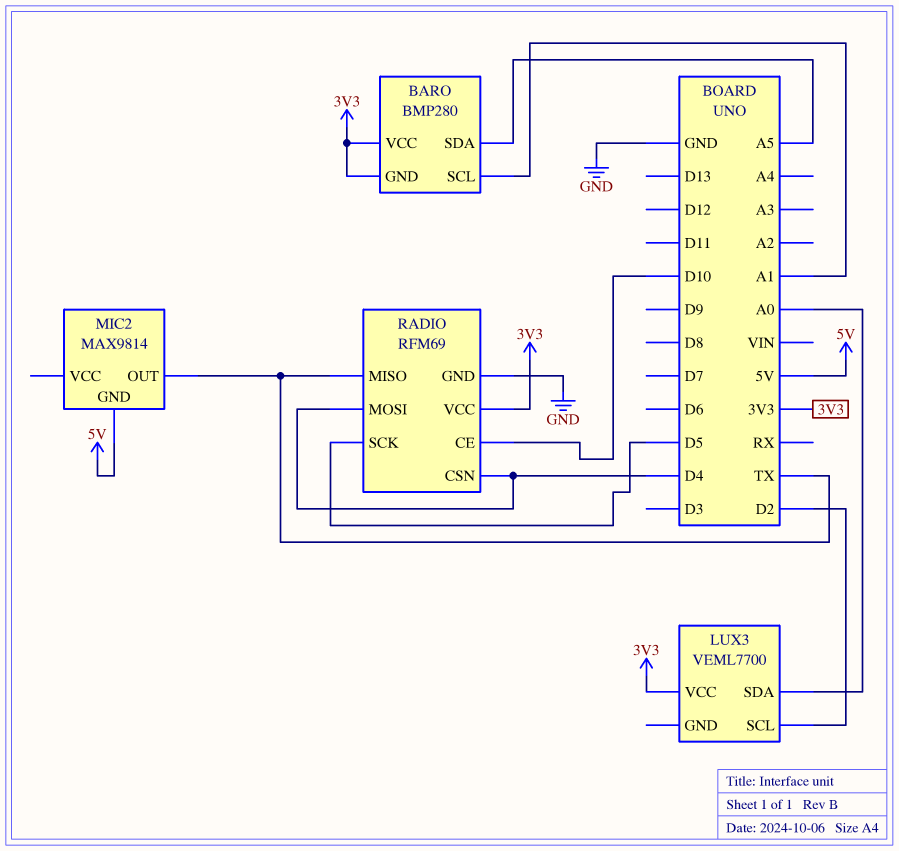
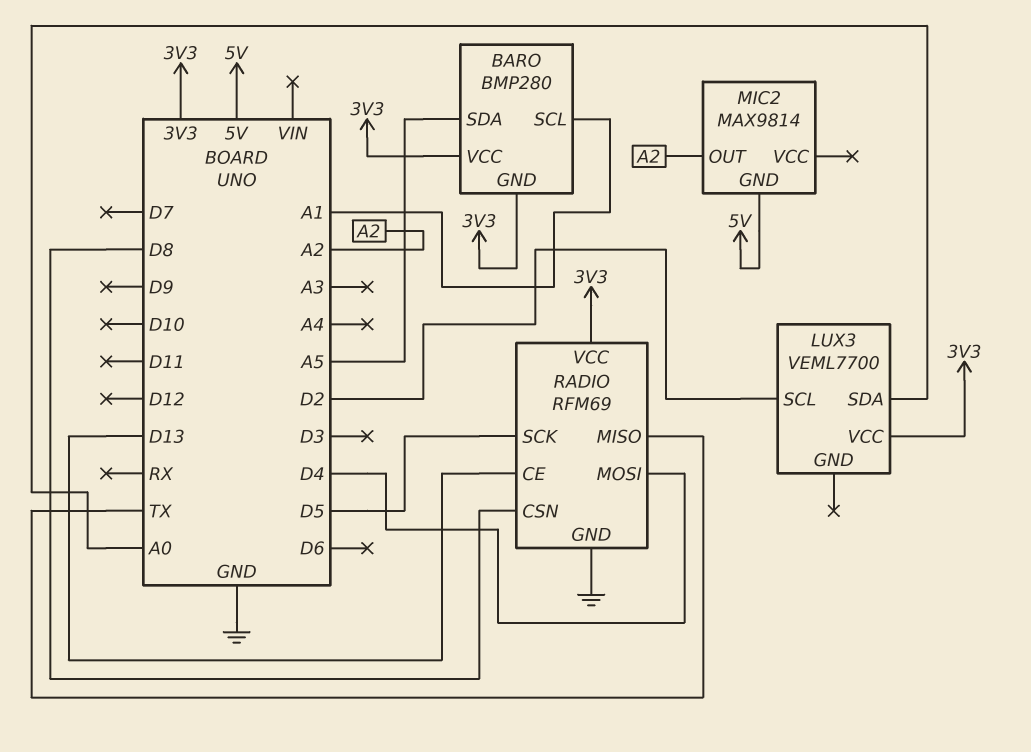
MIC2 pin OUT: TX -> A2
RADIO pin CE: D10 -> D13
RADIO pin CSN: D4 -> D8

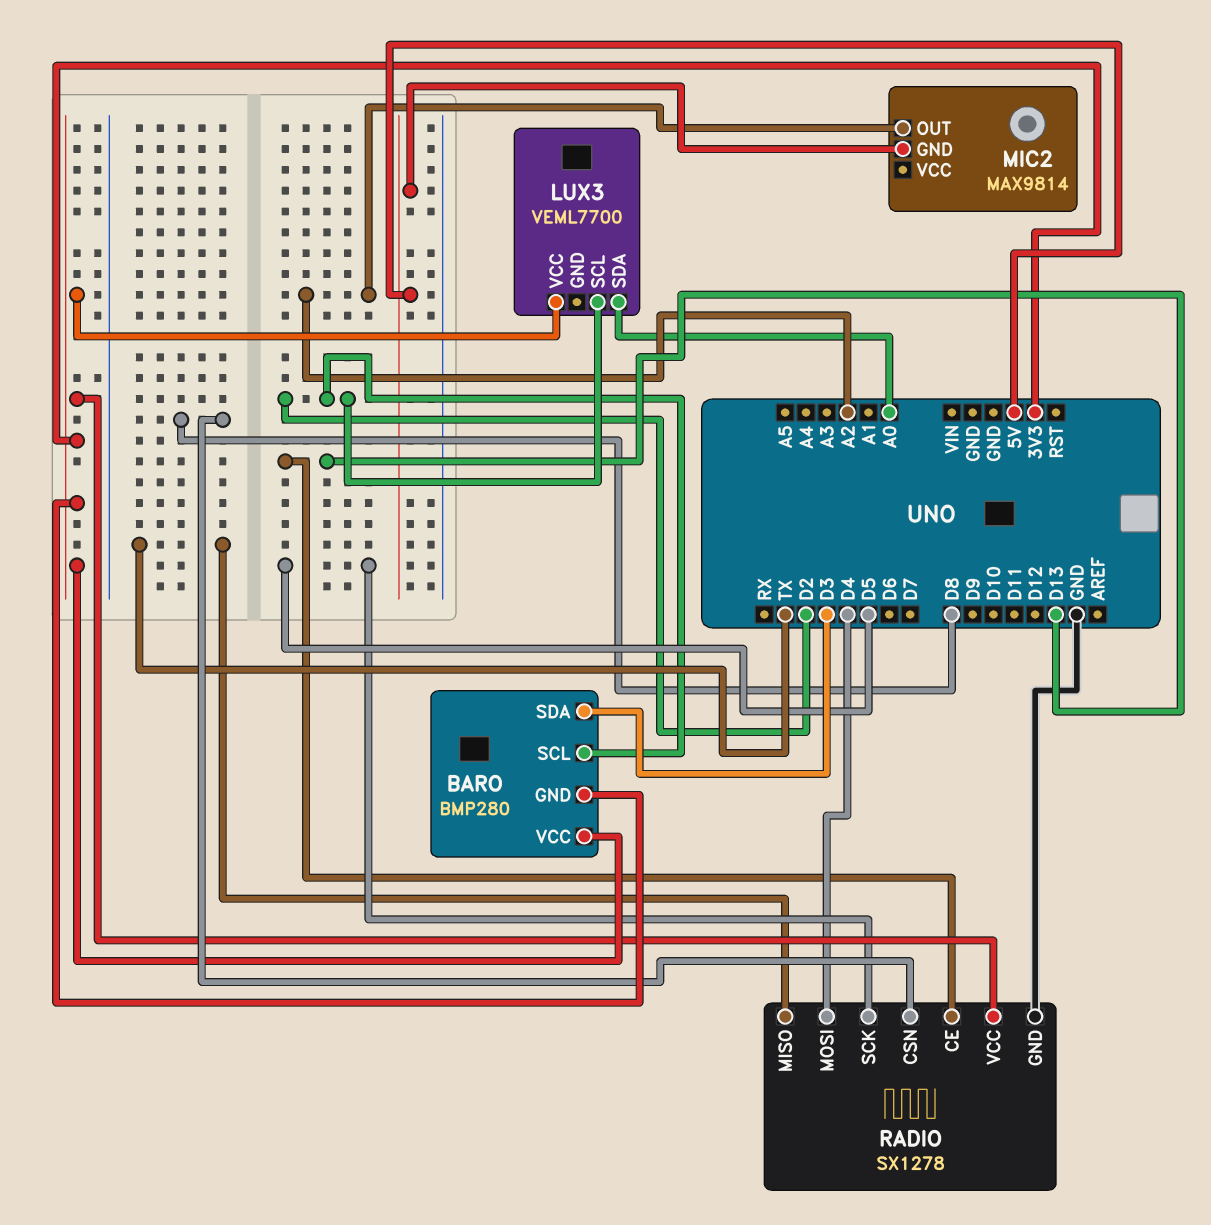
BARO pin SCL: A1 -> D2
BARO pin SDA: A5 -> D3
RADIO: RFM69 -> SX1278

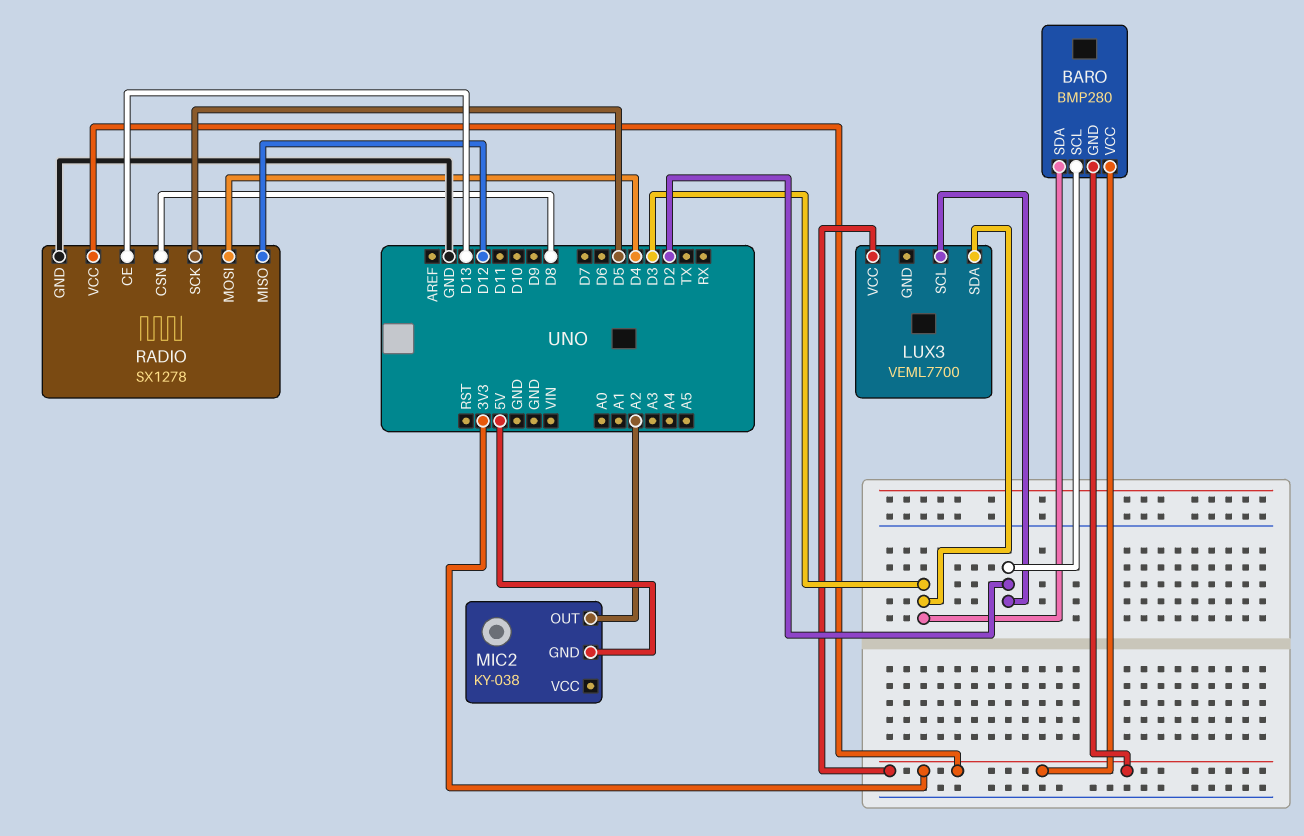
LUX3 pin SDA: A0 -> D3
MIC2: MAX9814 -> KY-038
RADIO pin MISO: TX -> D12

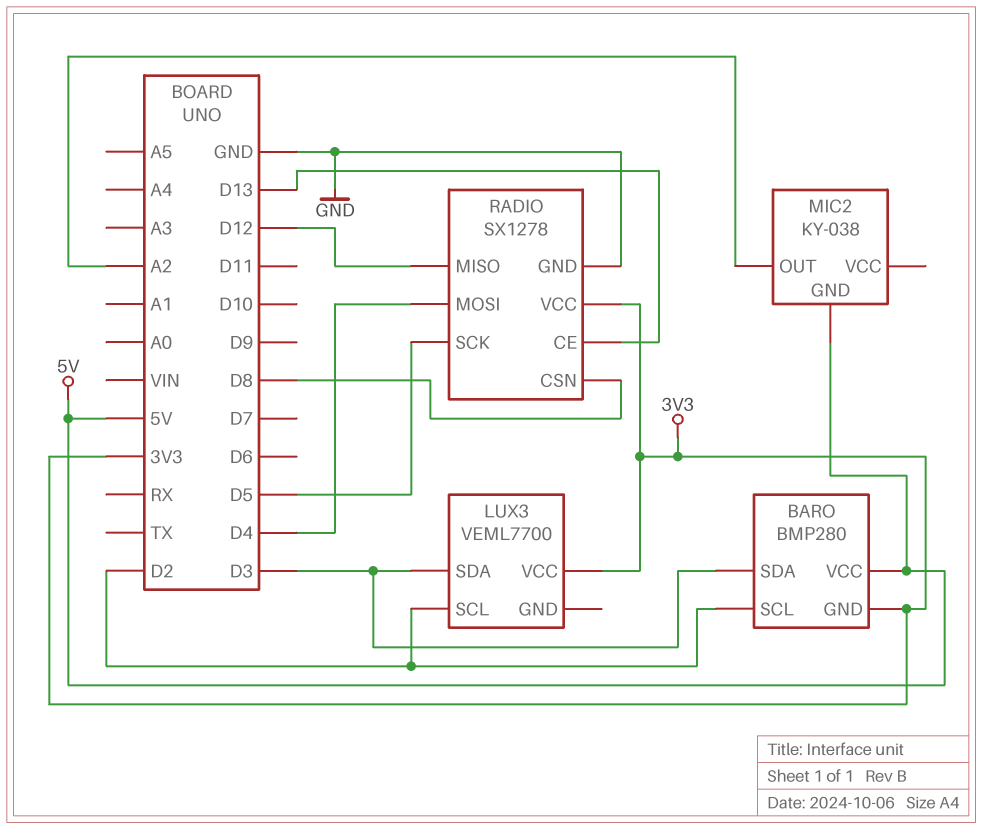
BARO pin VCC: 3V3 -> 5V

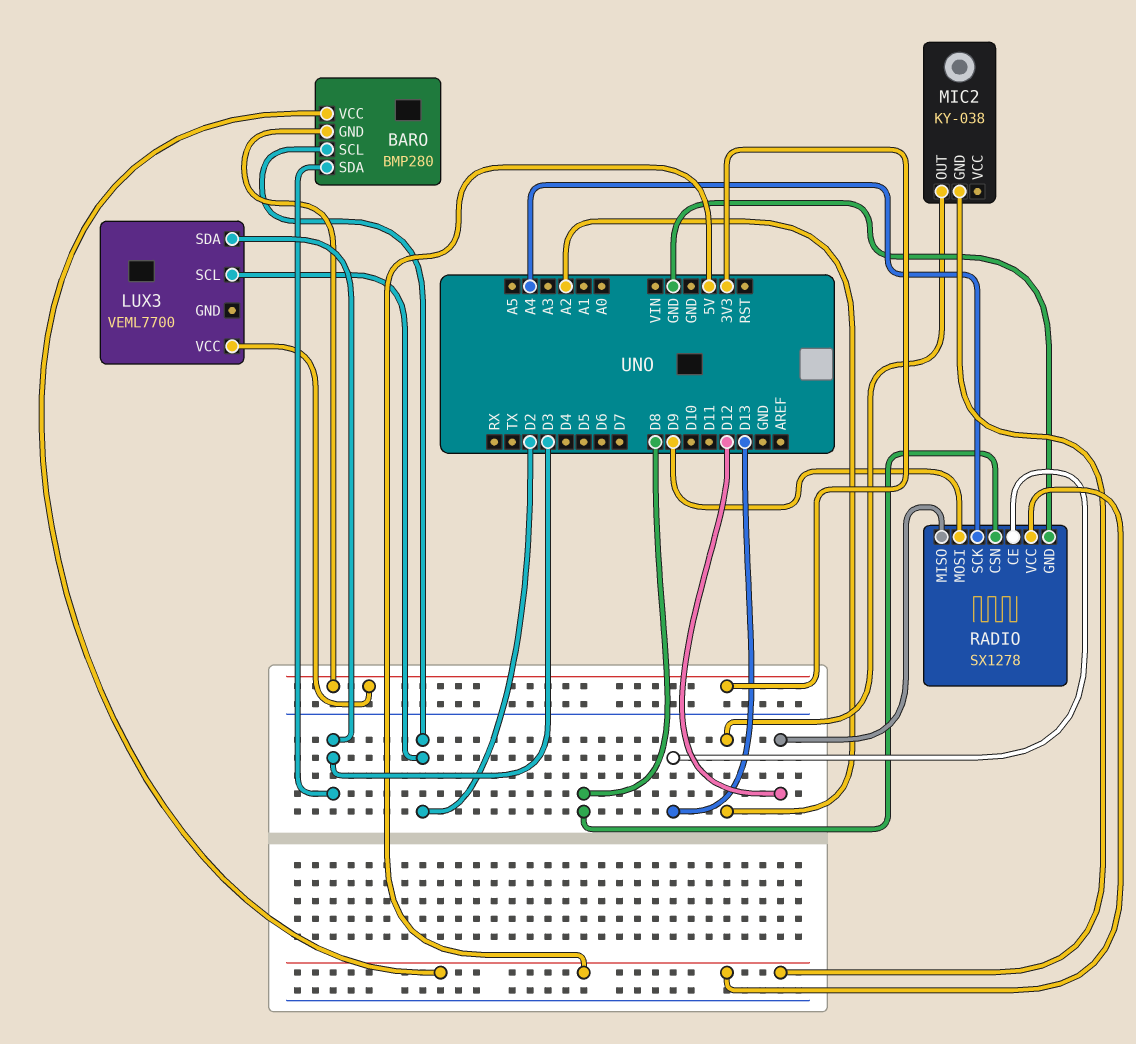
RADIO pin MOSI: D4 -> D9
RADIO pin SCK: D5 -> A4
RADIO pin VCC: 3V3 -> 5V

